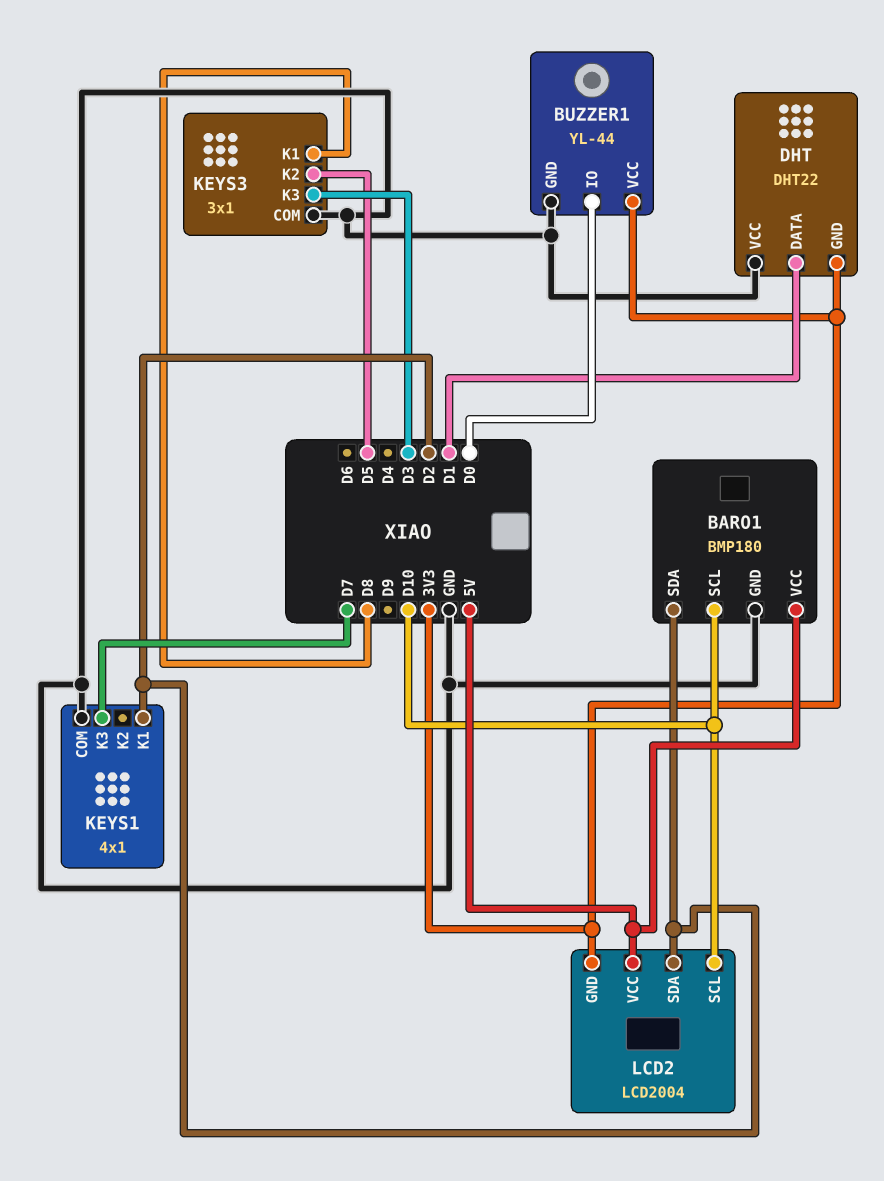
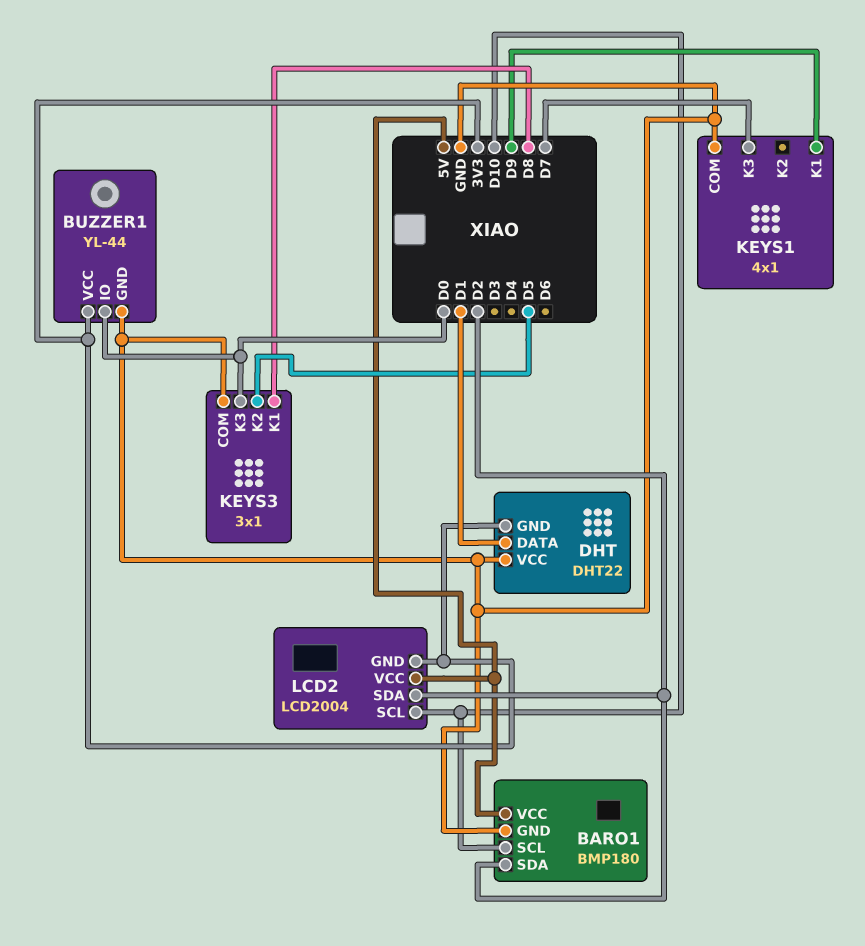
KEYS1 pin K1: D2 -> D9
KEYS3 pin K3: D3 -> D0

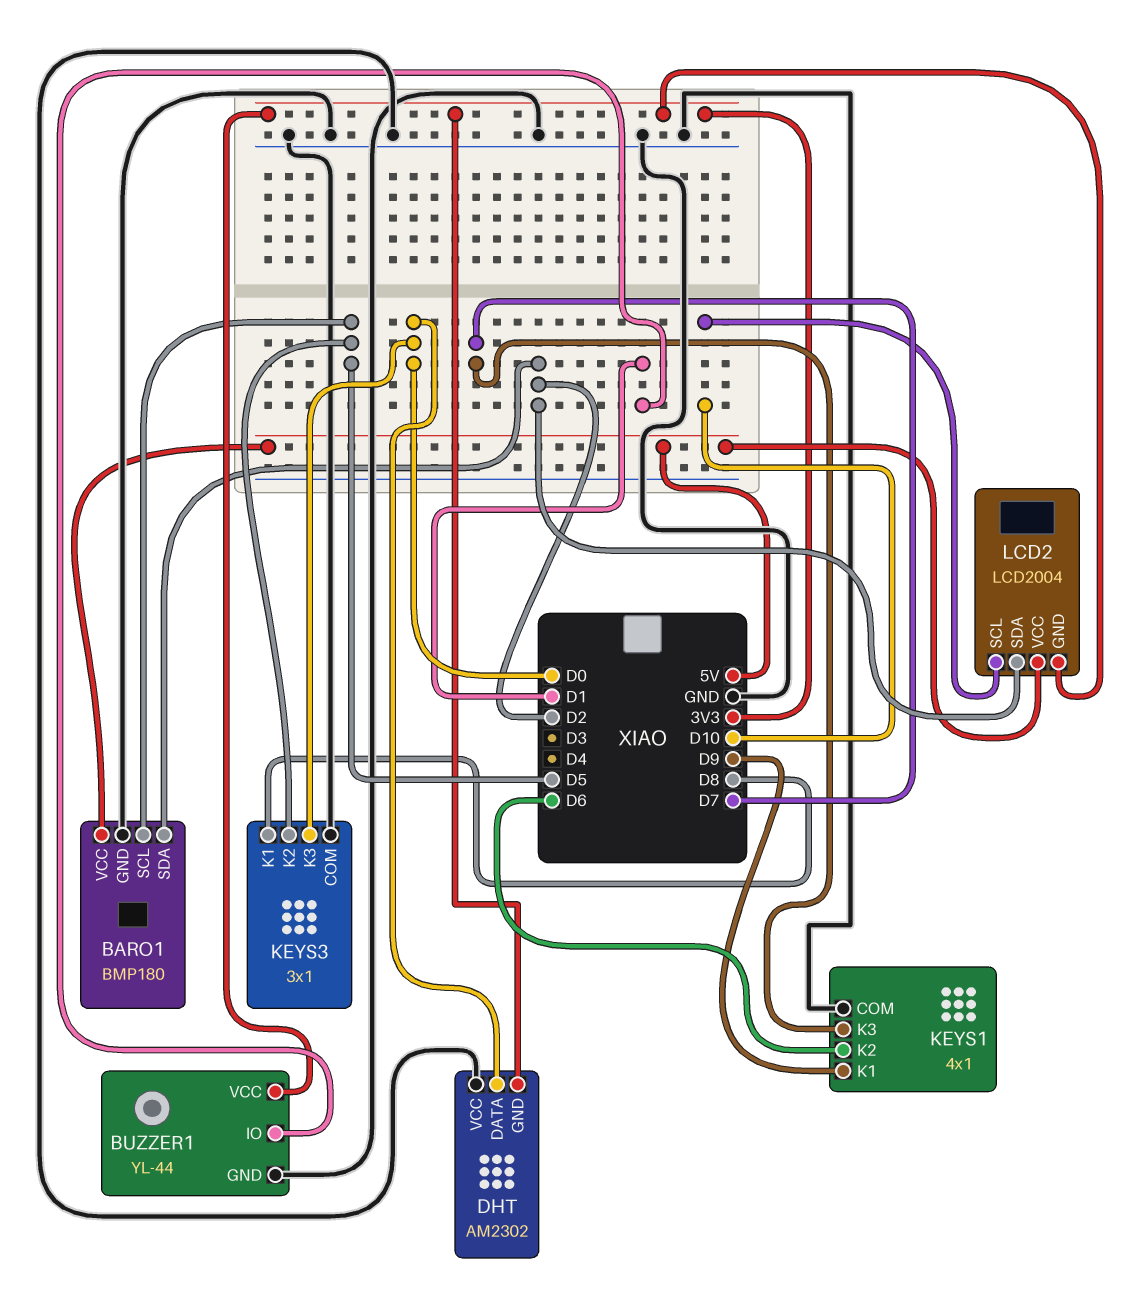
BARO1 pin SCL: D10 -> D5
BUZZER1 pin IO: D0 -> D1
DHT: DHT22 -> AM2302
DHT pin DATA: D1 -> D0
KEYS1 pin K2: none -> D6

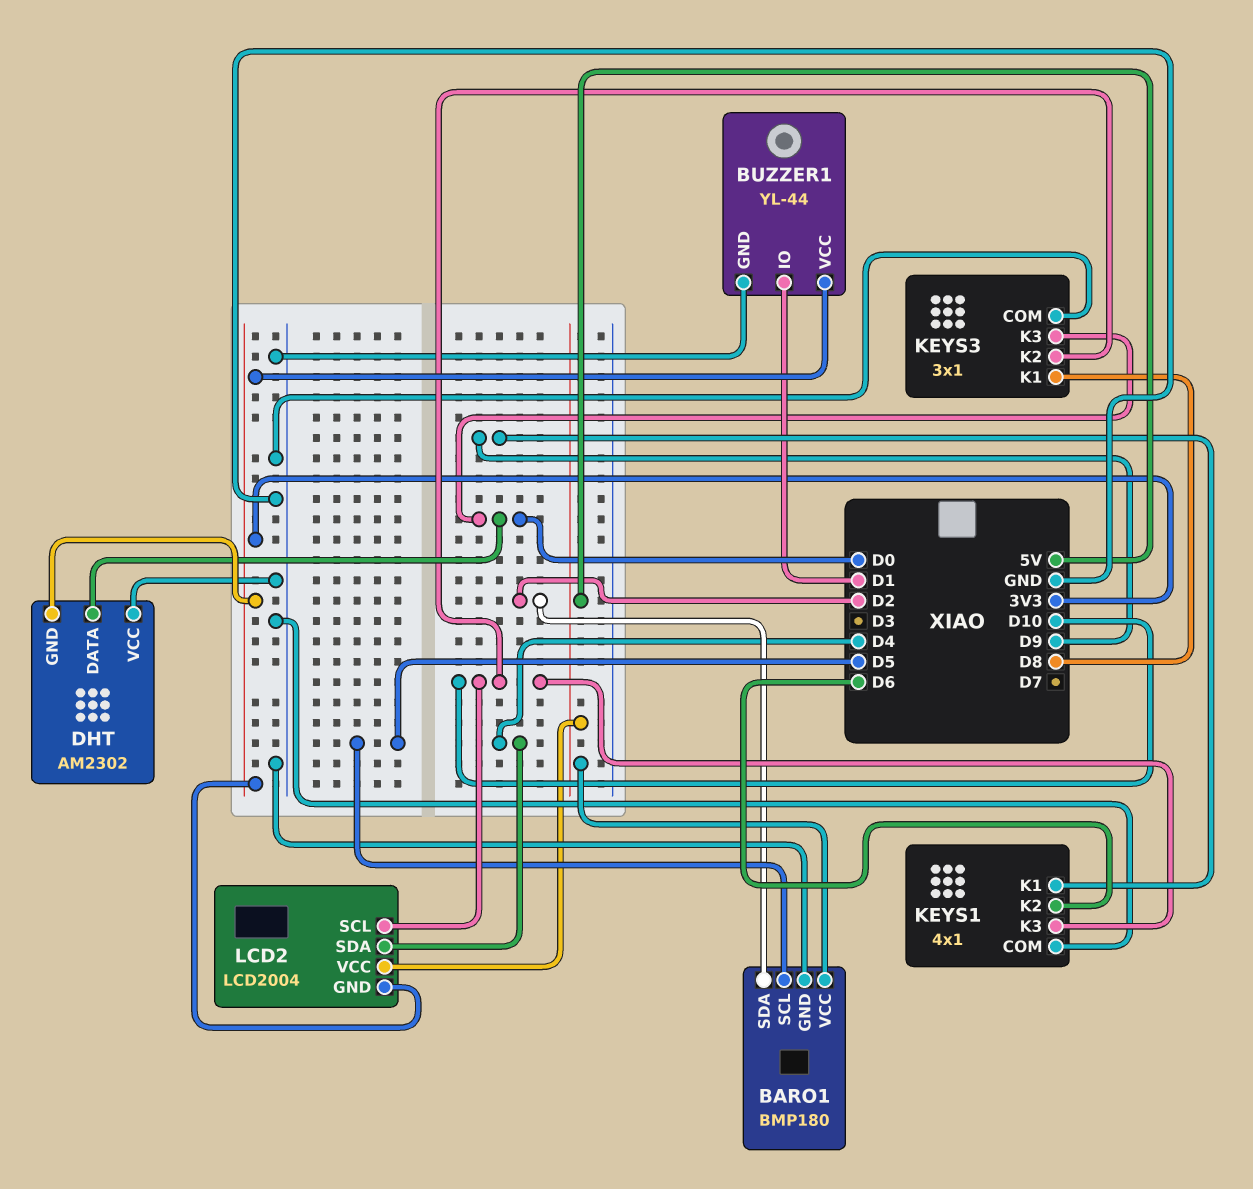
KEYS1 pin K3: D7 -> D10
KEYS3 pin K2: D5 -> D10
LCD2 pin SDA: D2 -> D4

